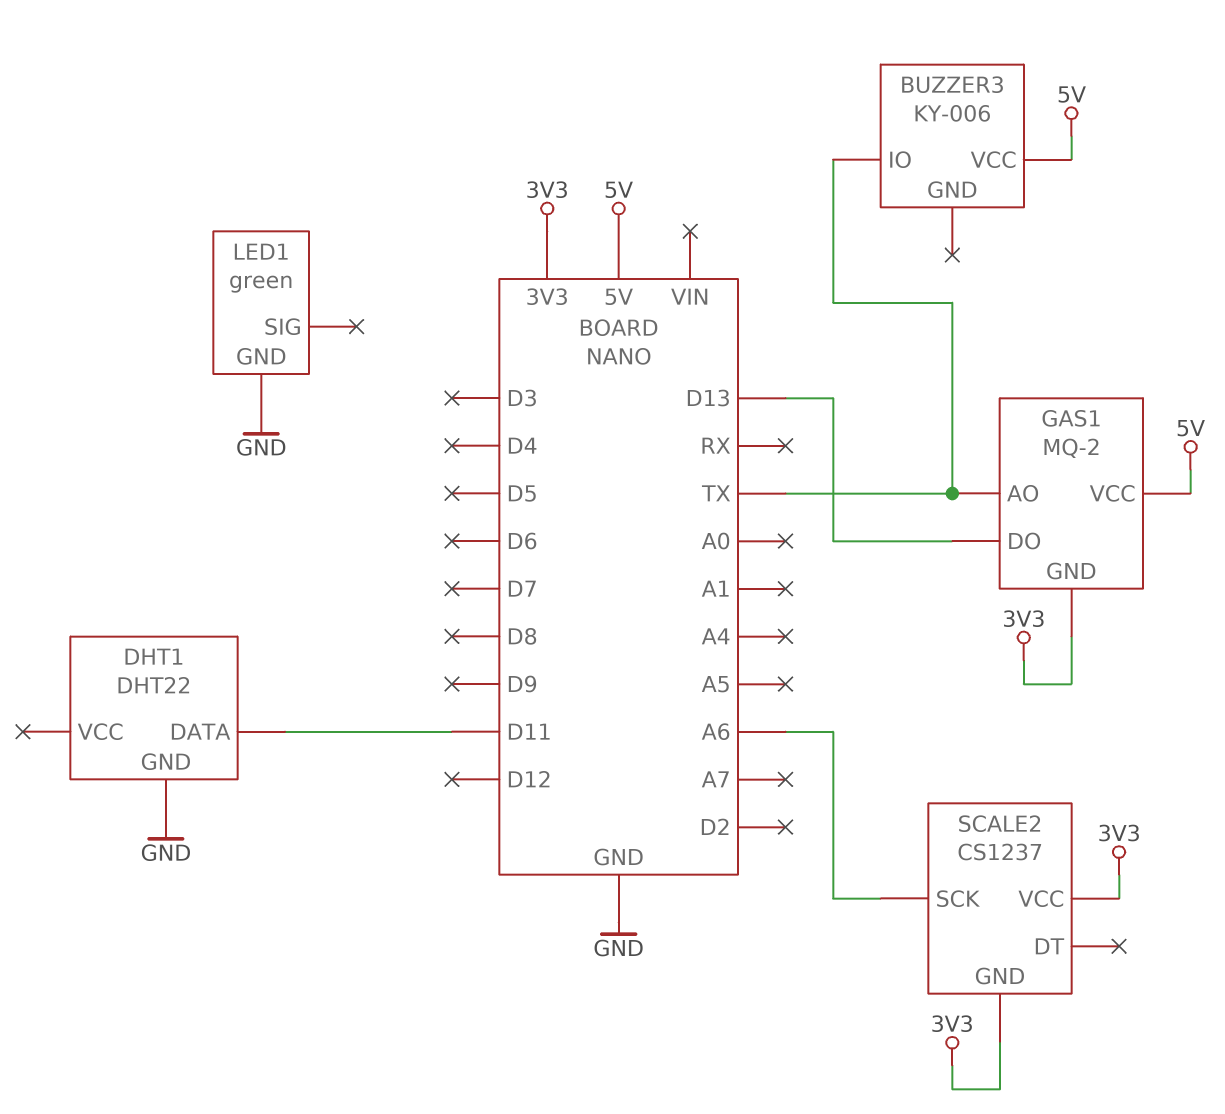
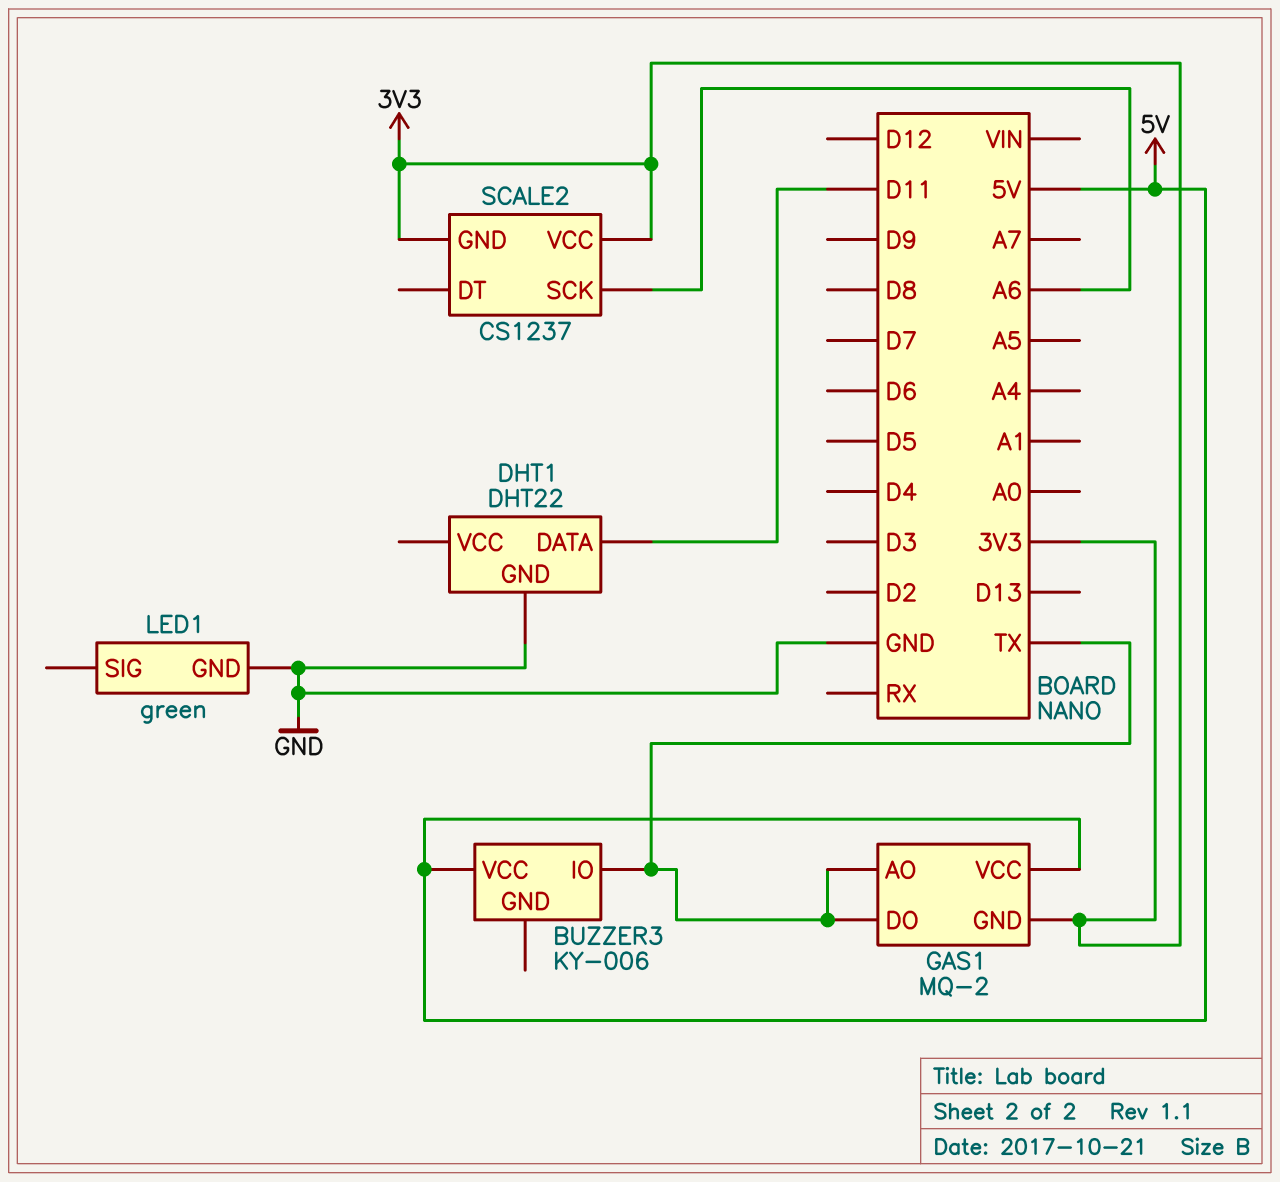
GAS1 pin DO: D13 -> TX

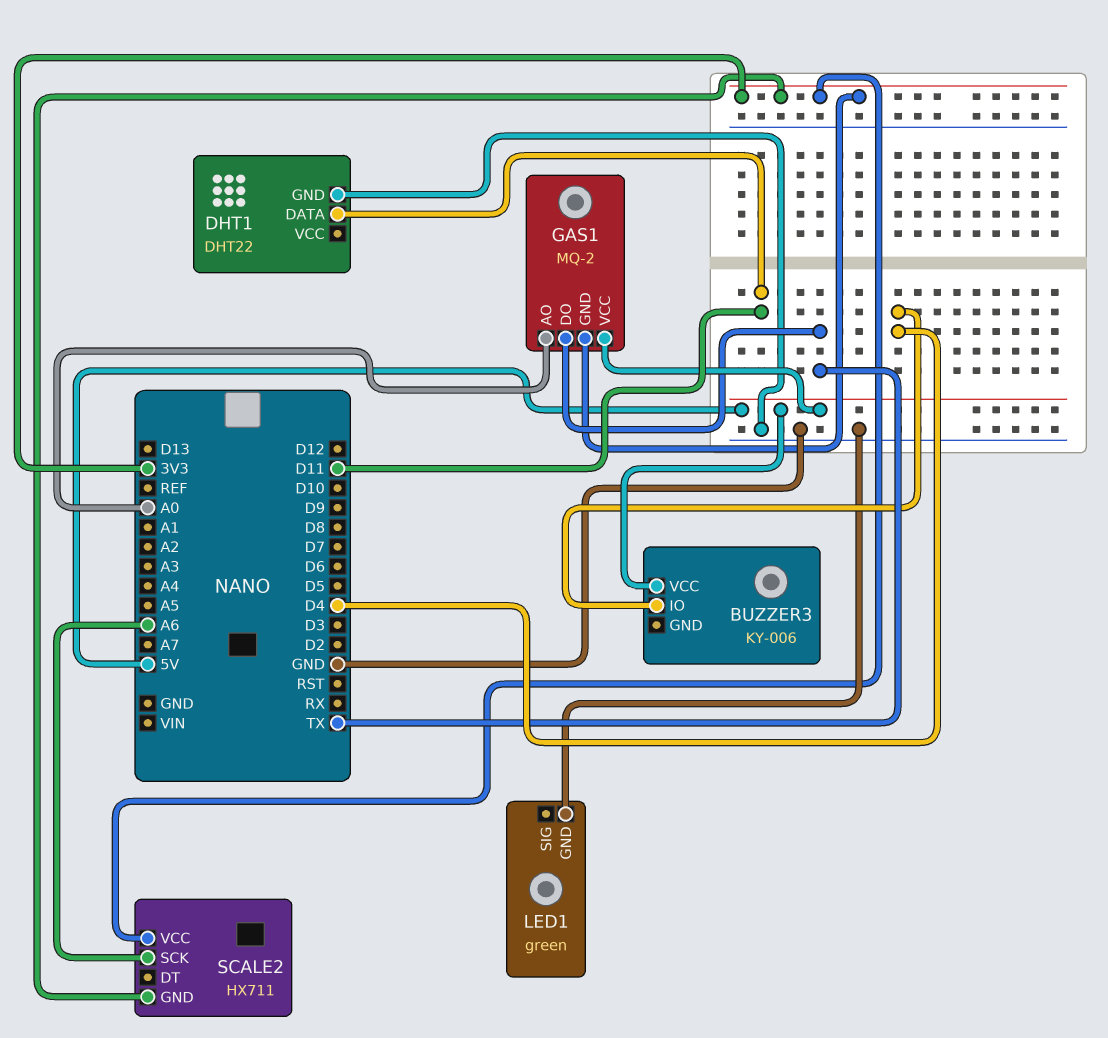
BUZZER3 pin IO: TX -> D4
GAS1 pin AO: TX -> A0
SCALE2: CS1237 -> HX711

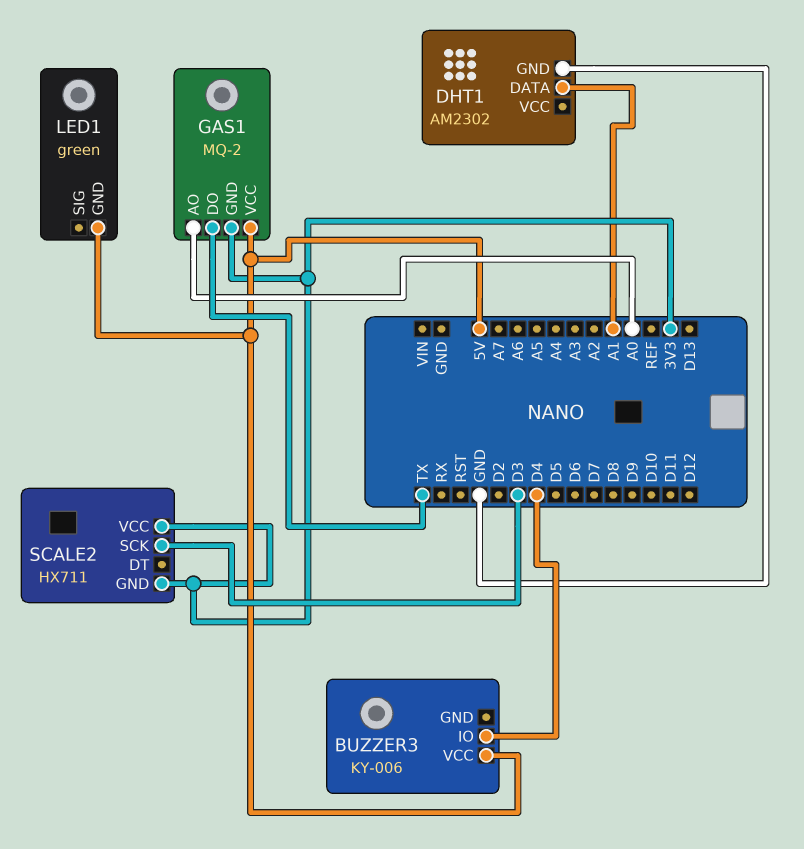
DHT1: DHT22 -> AM2302
DHT1 pin DATA: D11 -> A1
LED1 pin GND: GND -> 5V
SCALE2 pin SCK: A6 -> D3

